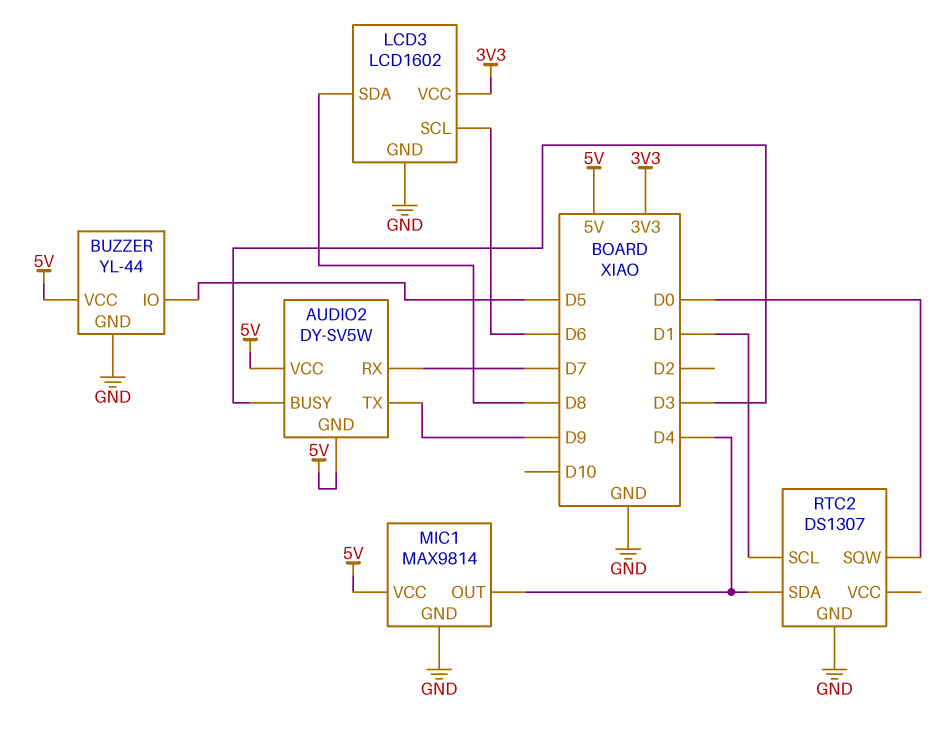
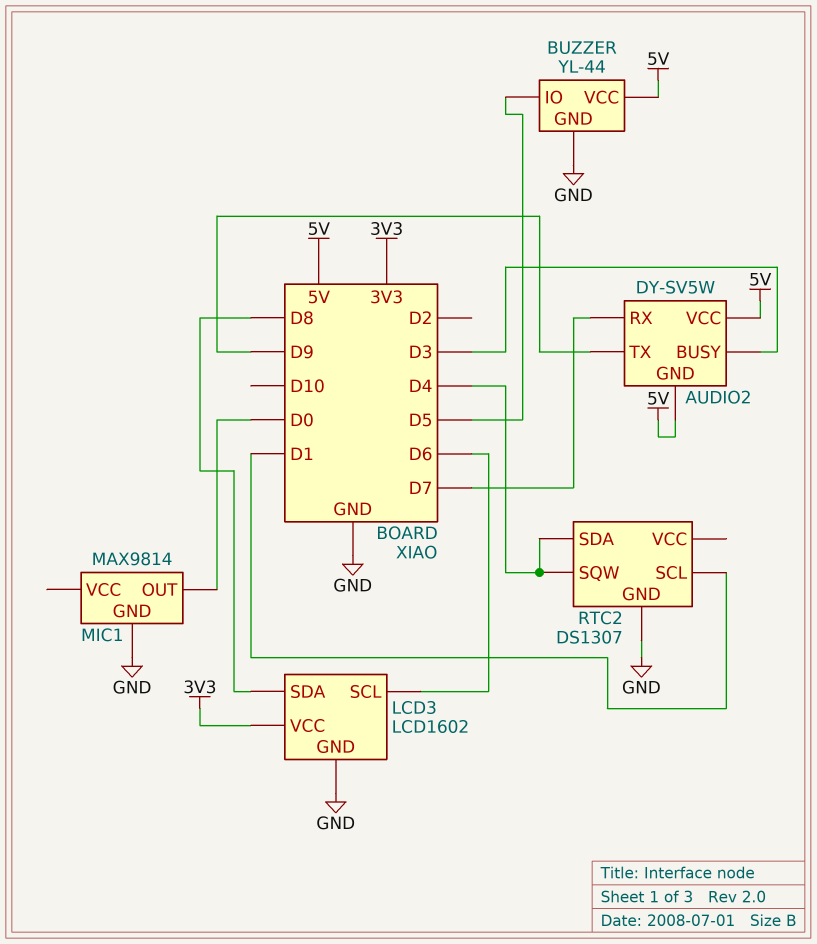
MIC1 pin OUT: D4 -> D0
MIC1 pin VCC: 5V -> none
RTC2 pin SQW: D0 -> D4

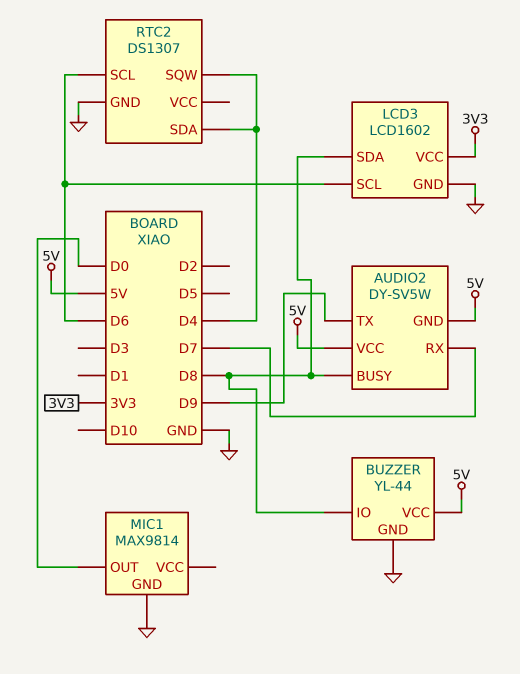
AUDIO2 pin BUSY: D3 -> D8
BUZZER pin IO: D5 -> D8
RTC2 pin SCL: D1 -> D6

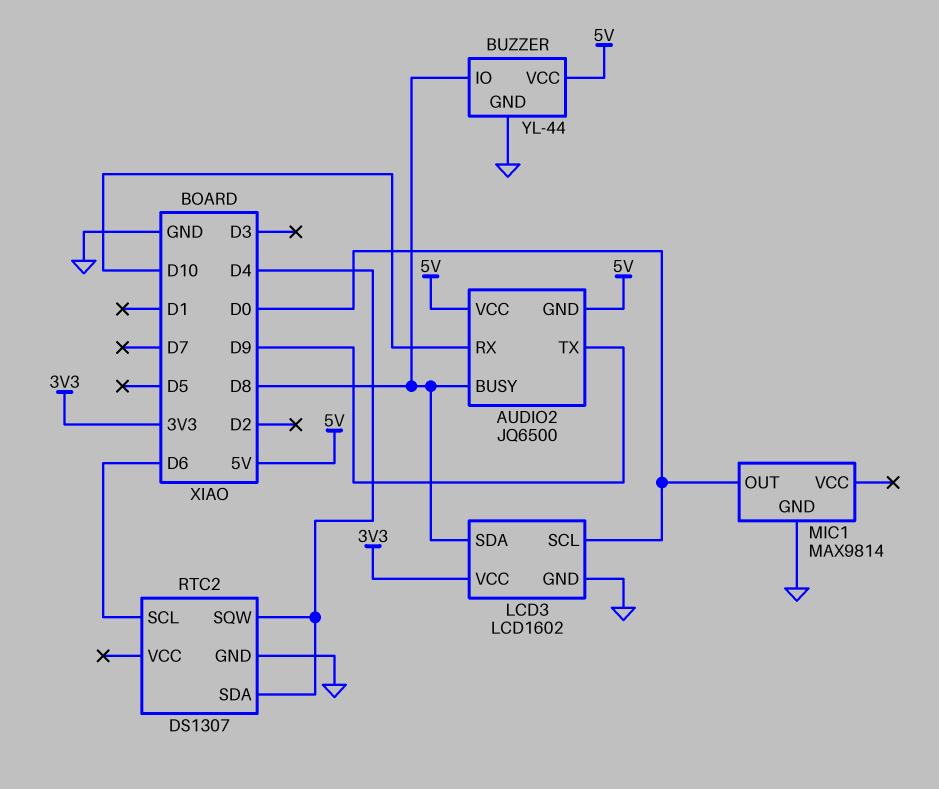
AUDIO2: DY-SV5W -> JQ6500
AUDIO2 pin RX: D7 -> D10
LCD3 pin SCL: D6 -> D0

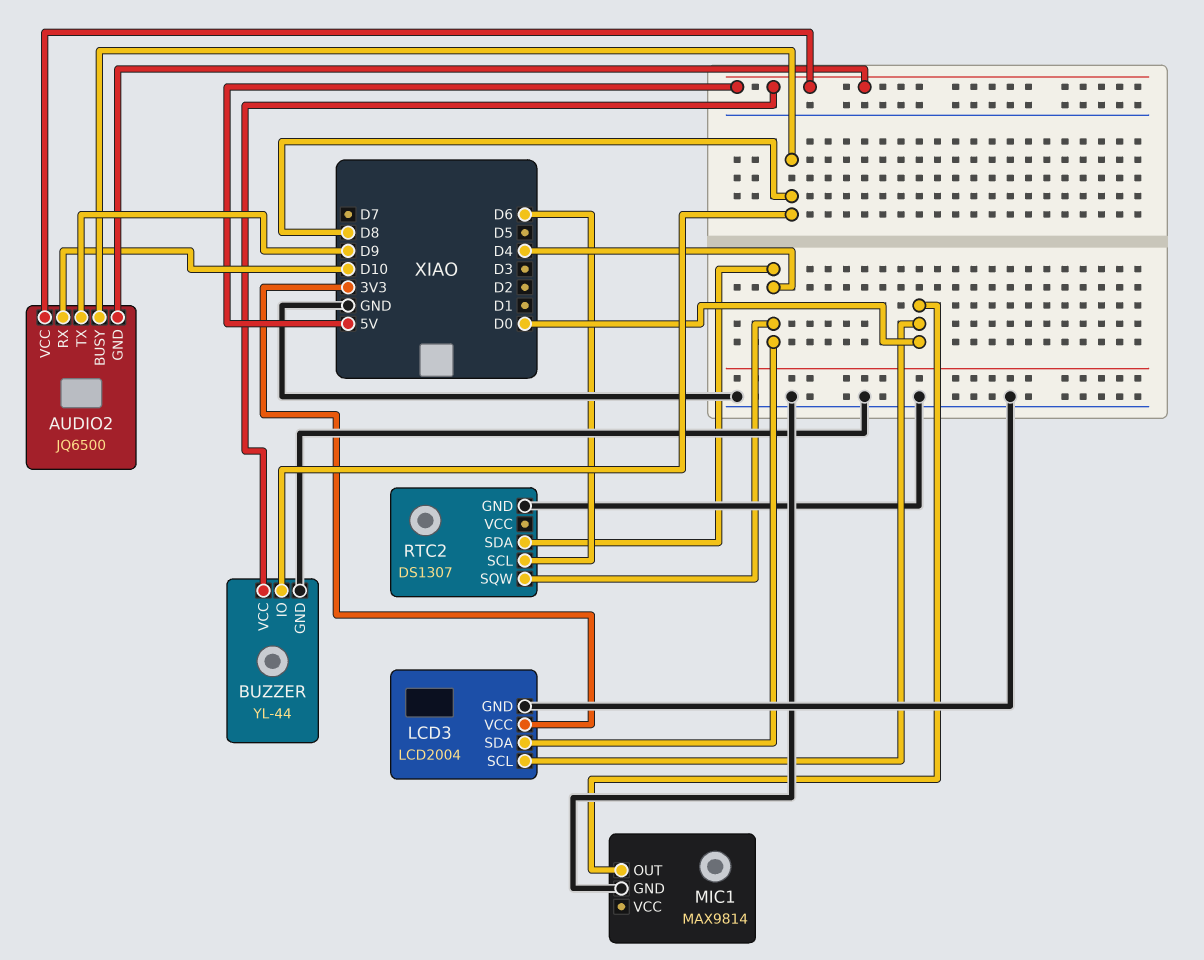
LCD3: LCD1602 -> LCD2004
LCD3 pin SDA: D8 -> D4

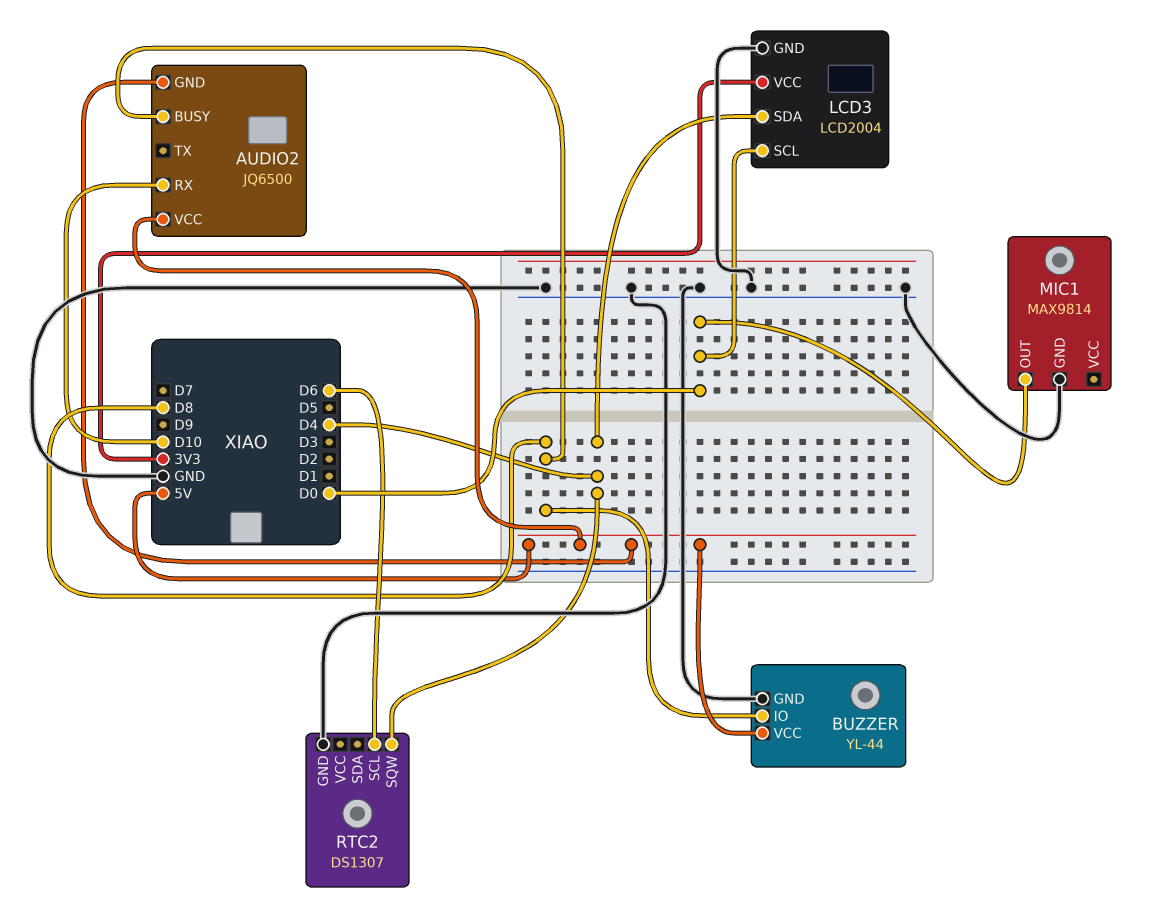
AUDIO2 pin TX: D9 -> none
RTC2 pin SDA: D4 -> none

